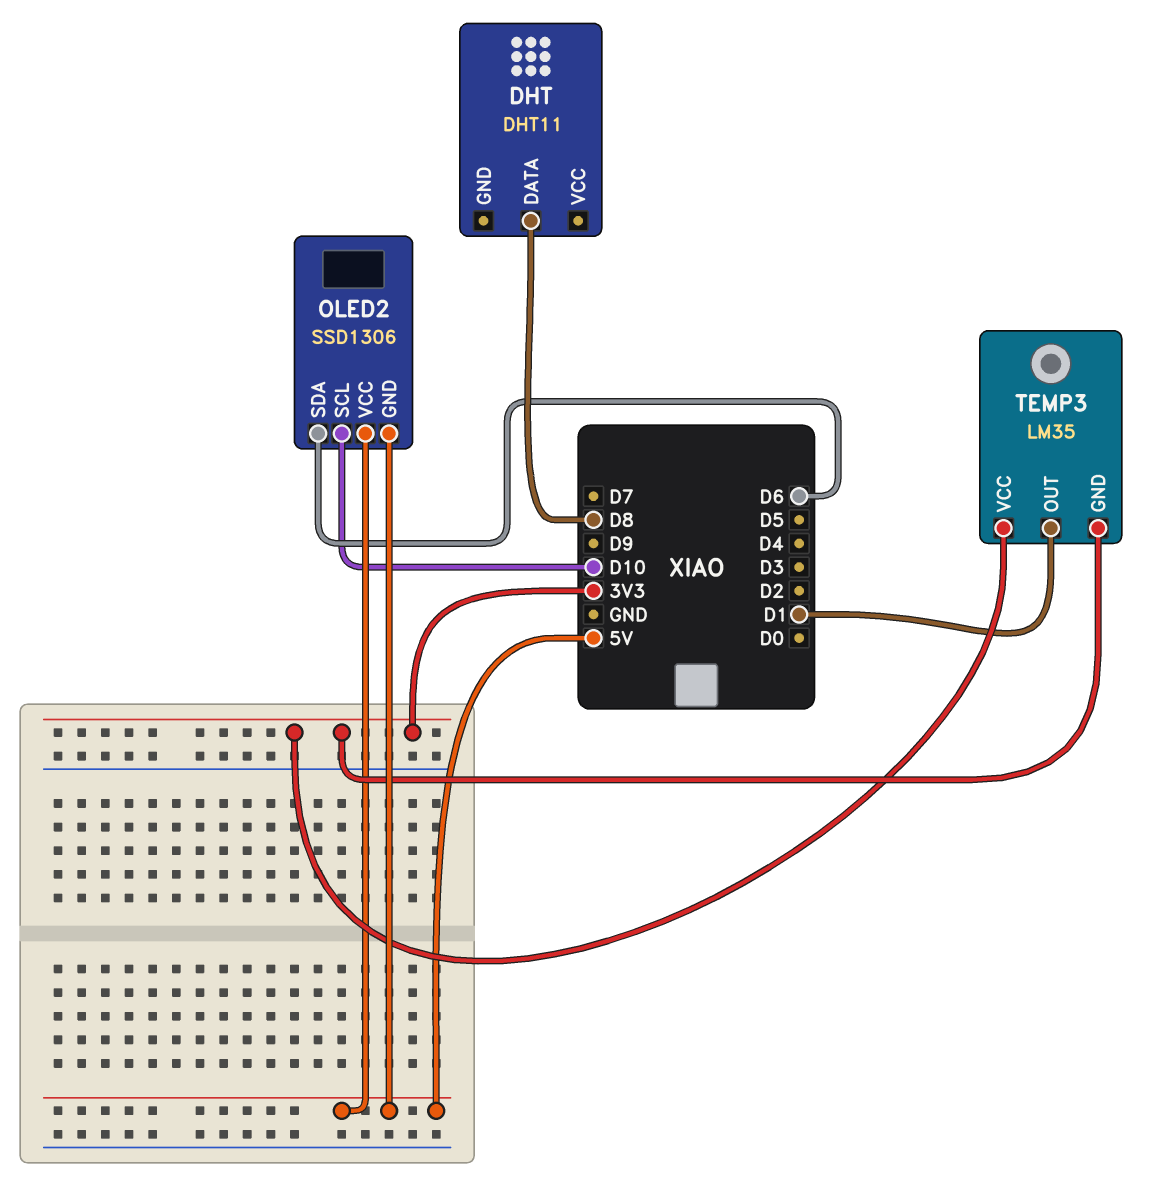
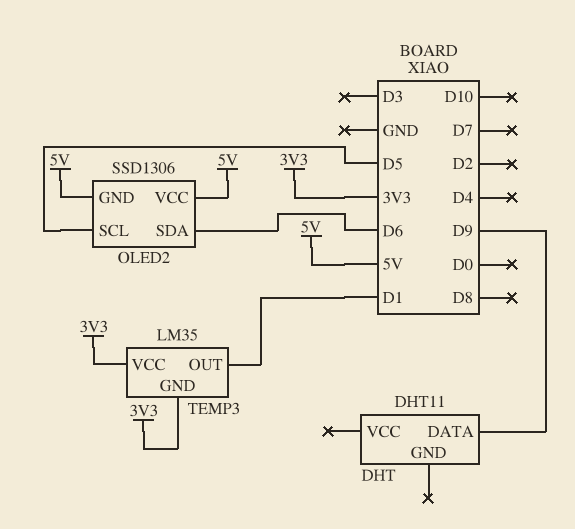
DHT pin DATA: D8 -> D9
OLED2 pin SCL: D10 -> D5

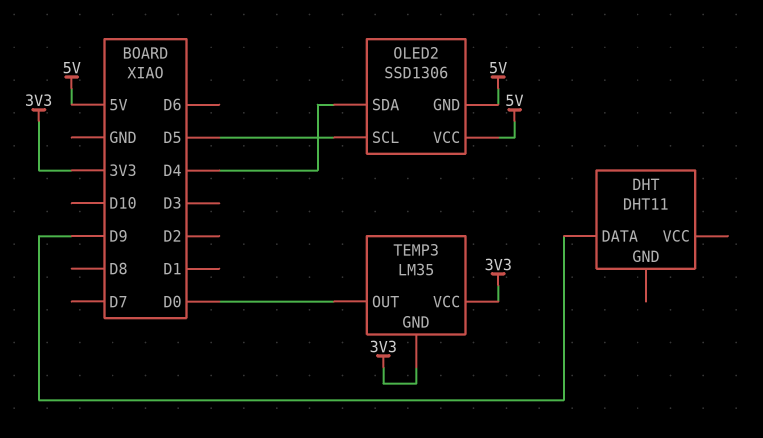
OLED2 pin SDA: D6 -> D4
TEMP3 pin OUT: D1 -> D0

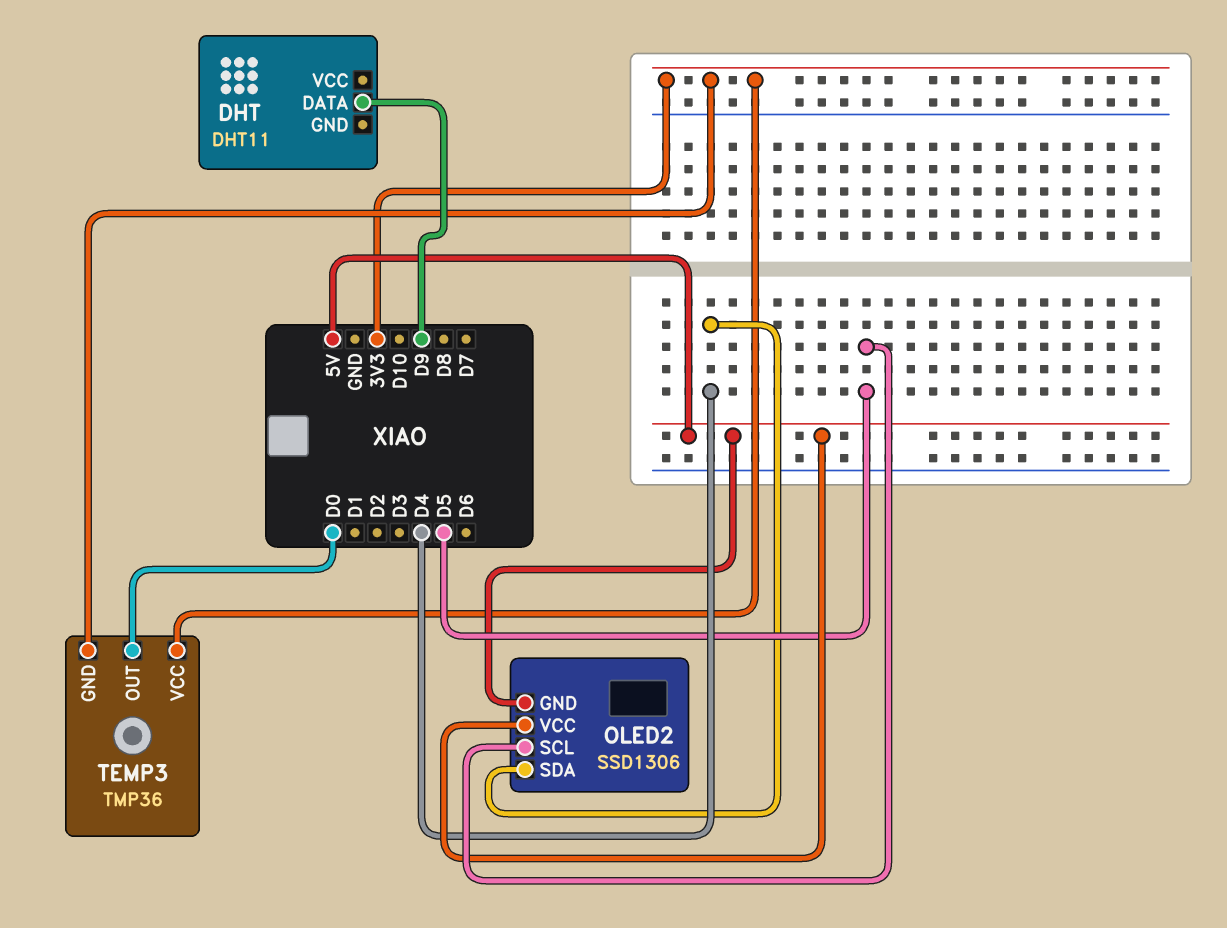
TEMP3: LM35 -> TMP36

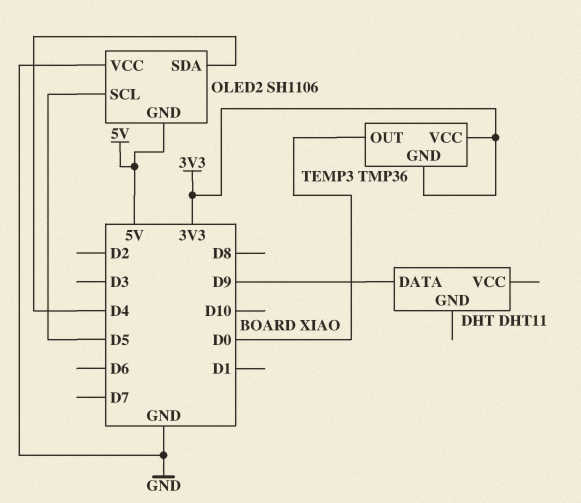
OLED2: SSD1306 -> SH1106
OLED2 pin VCC: 5V -> GND

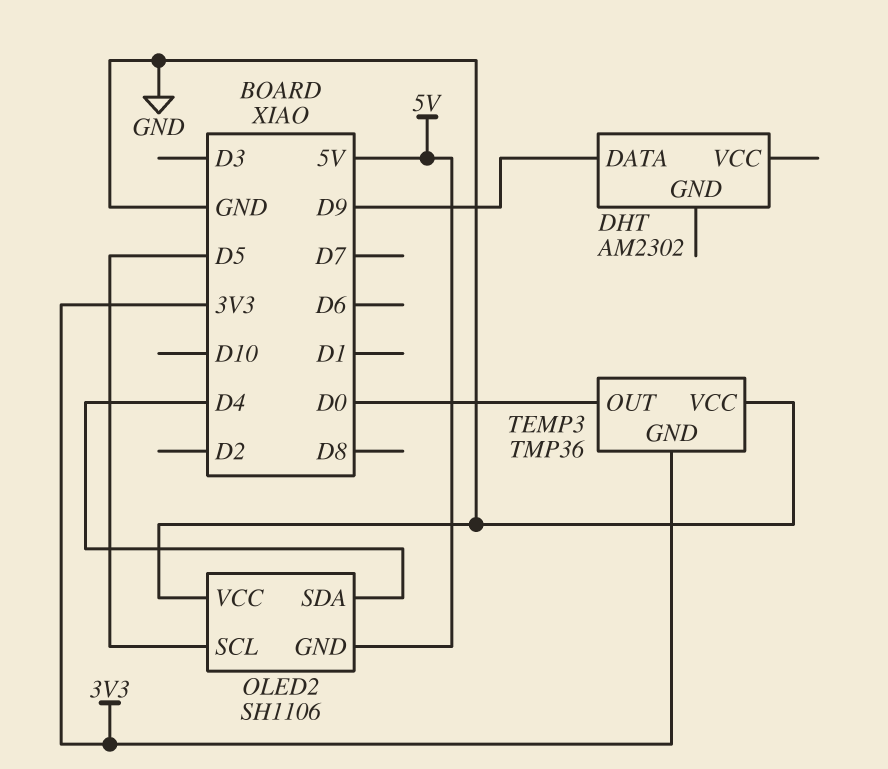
DHT: DHT11 -> AM2302
TEMP3 pin VCC: 3V3 -> GND

